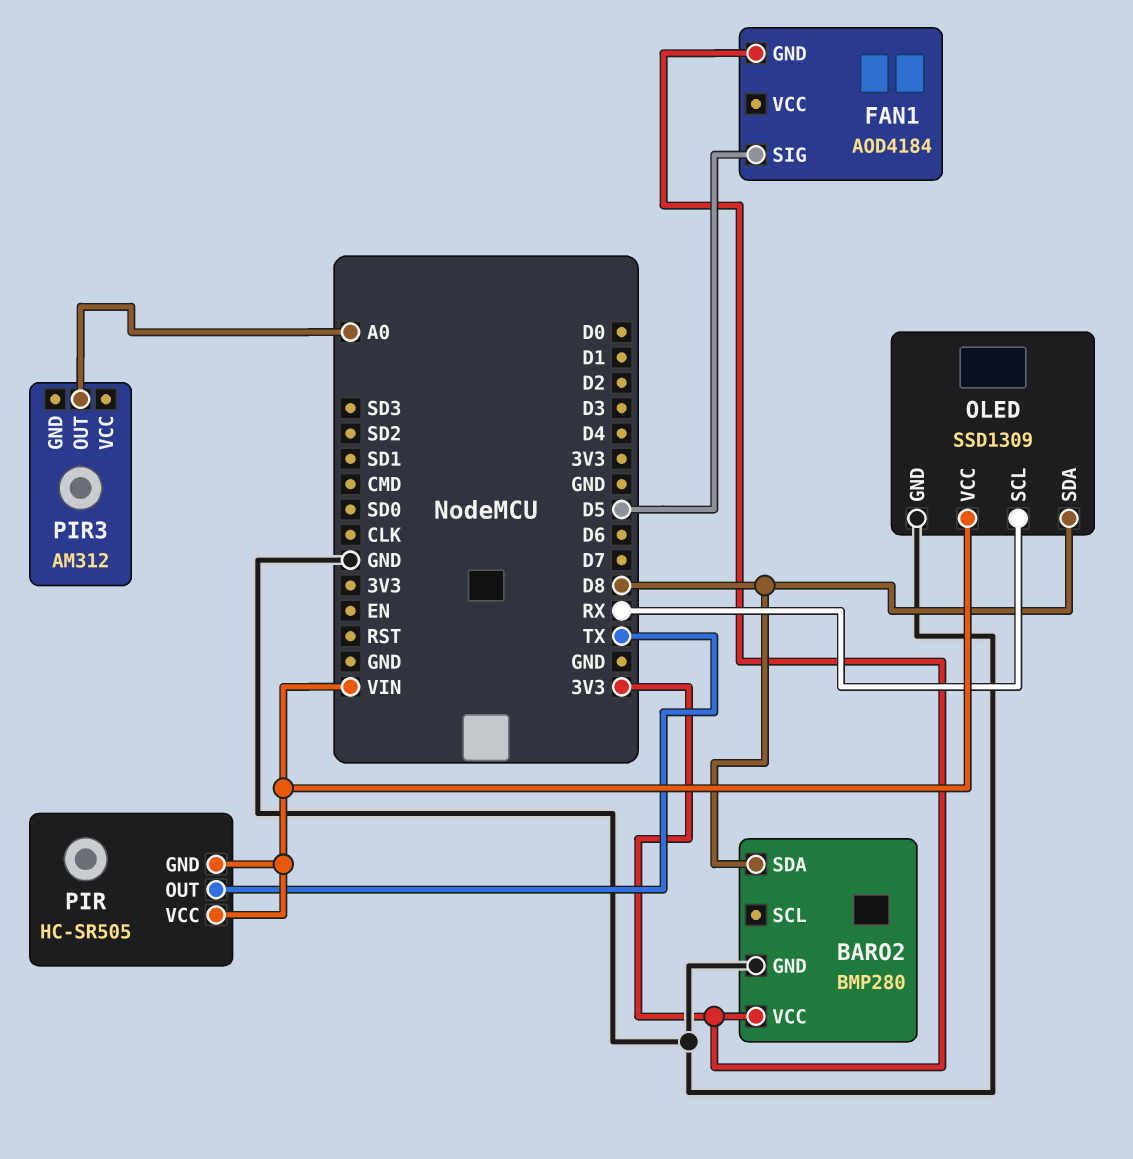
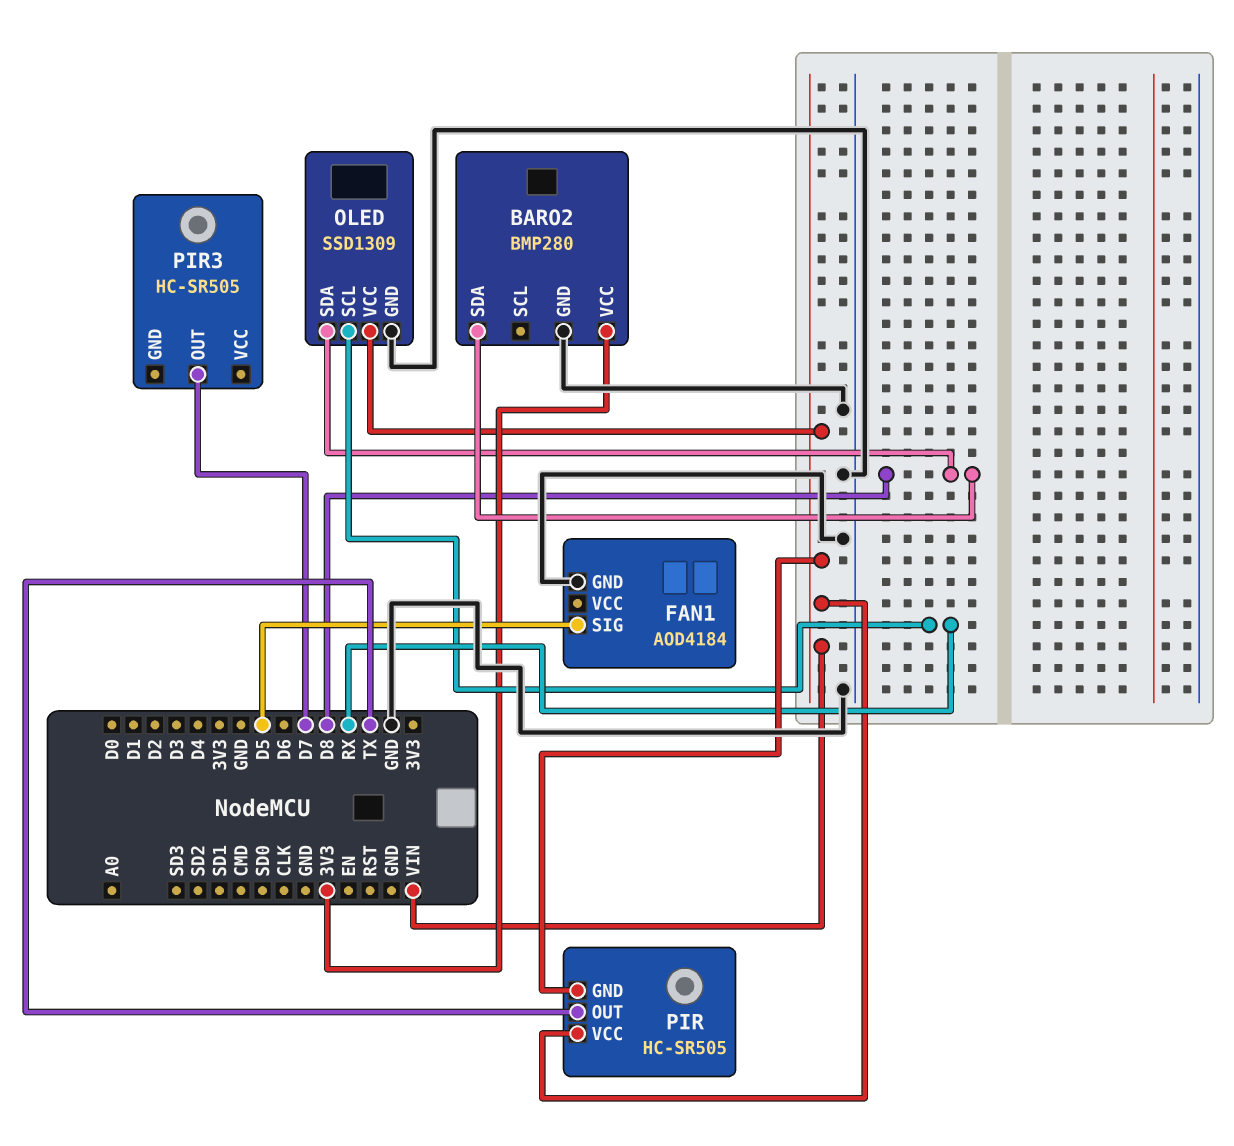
FAN1 pin GND: 3V3 -> GND
PIR3: AM312 -> HC-SR505
PIR3 pin OUT: A0 -> D7

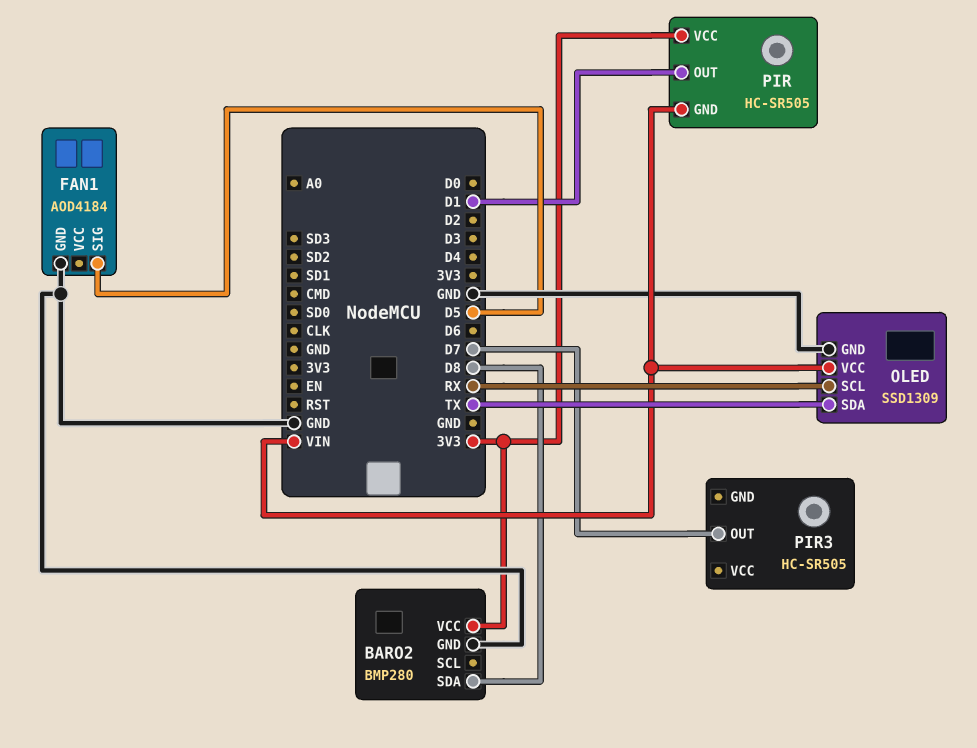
OLED pin SDA: D8 -> TX
PIR pin OUT: TX -> D1
PIR pin VCC: VIN -> 3V3

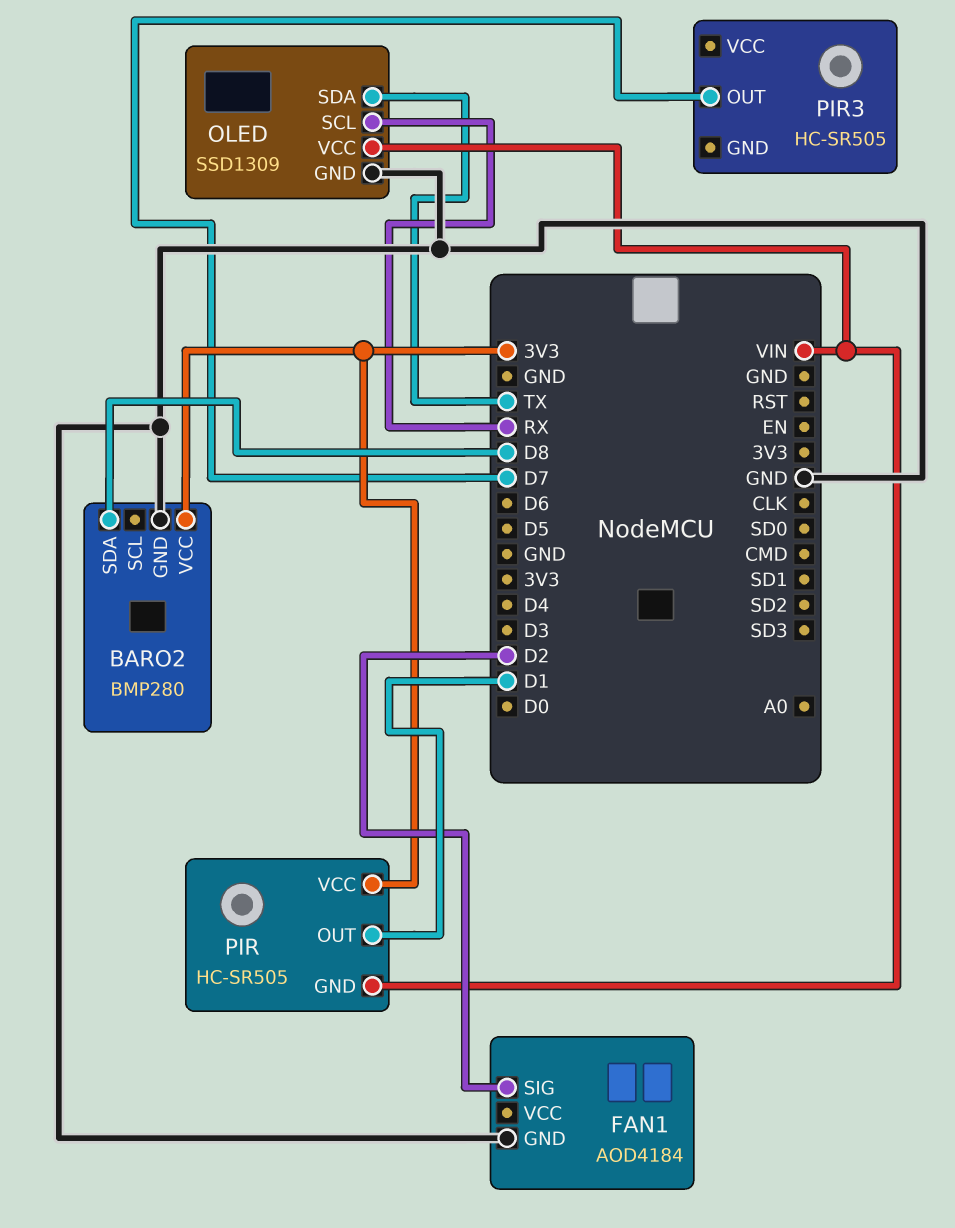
FAN1 pin SIG: D5 -> D2

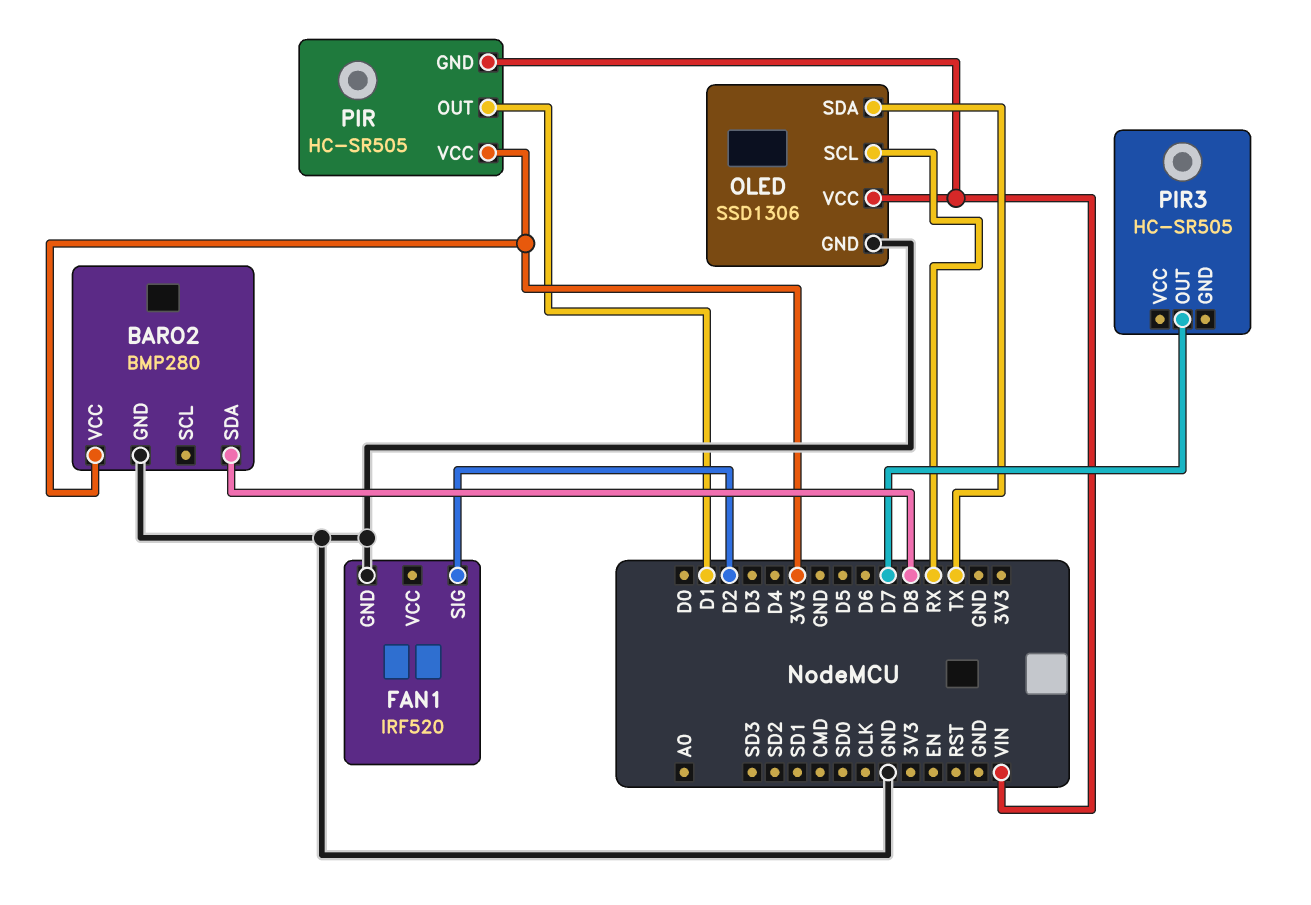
FAN1: AOD4184 -> IRF520
OLED: SSD1309 -> SSD1306

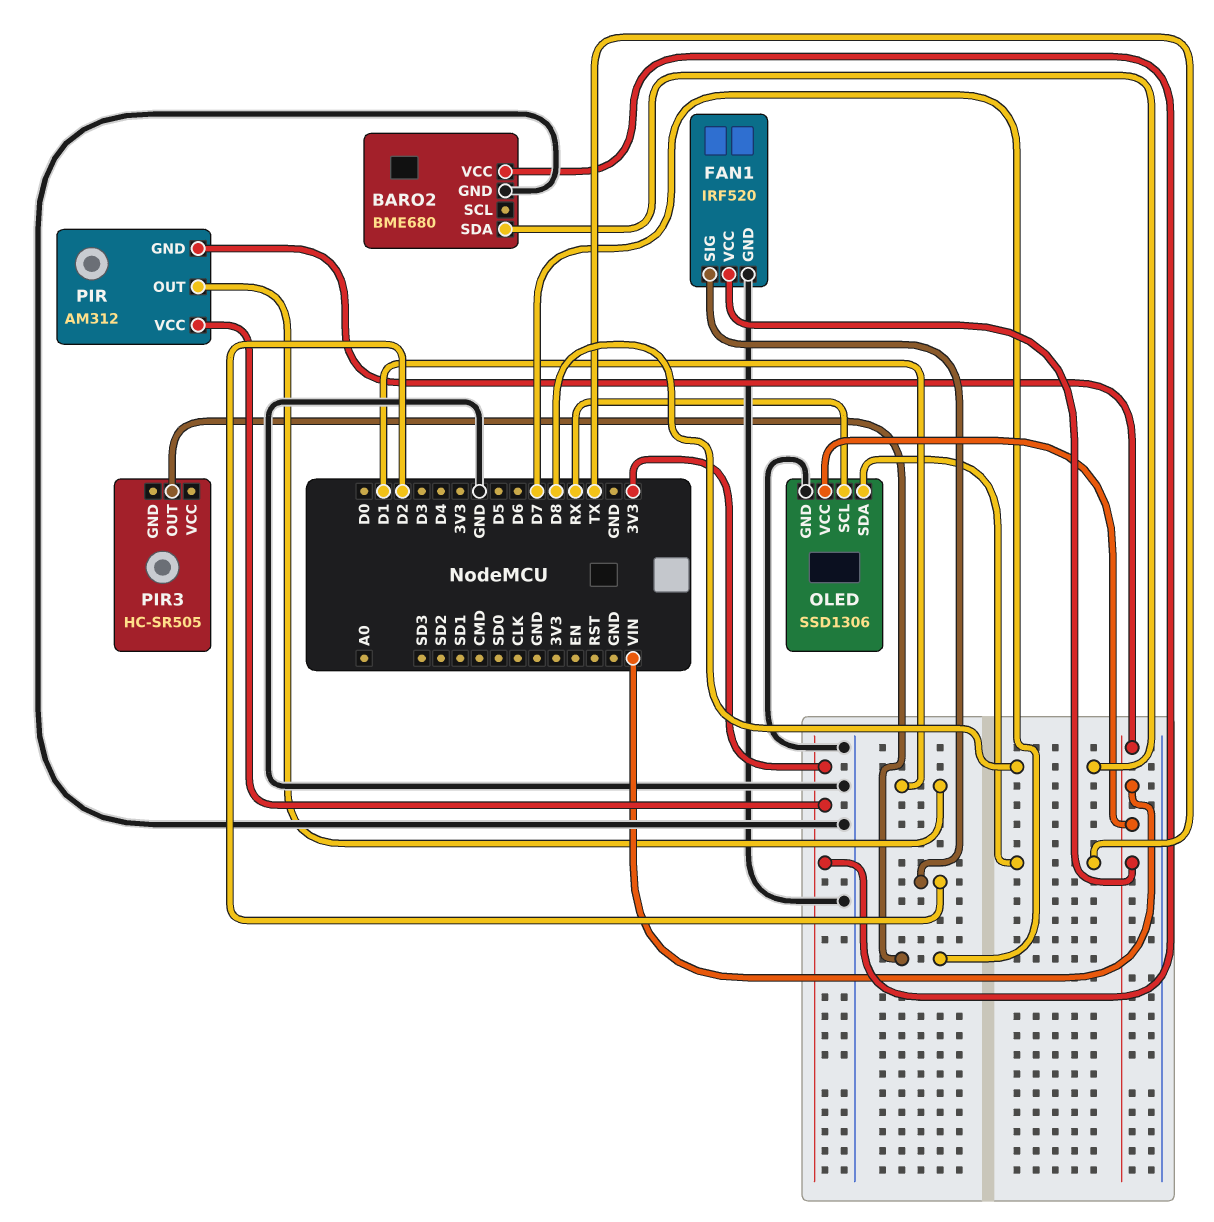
BARO2: BMP280 -> BME680
FAN1 pin VCC: none -> VIN
PIR: HC-SR505 -> AM312

